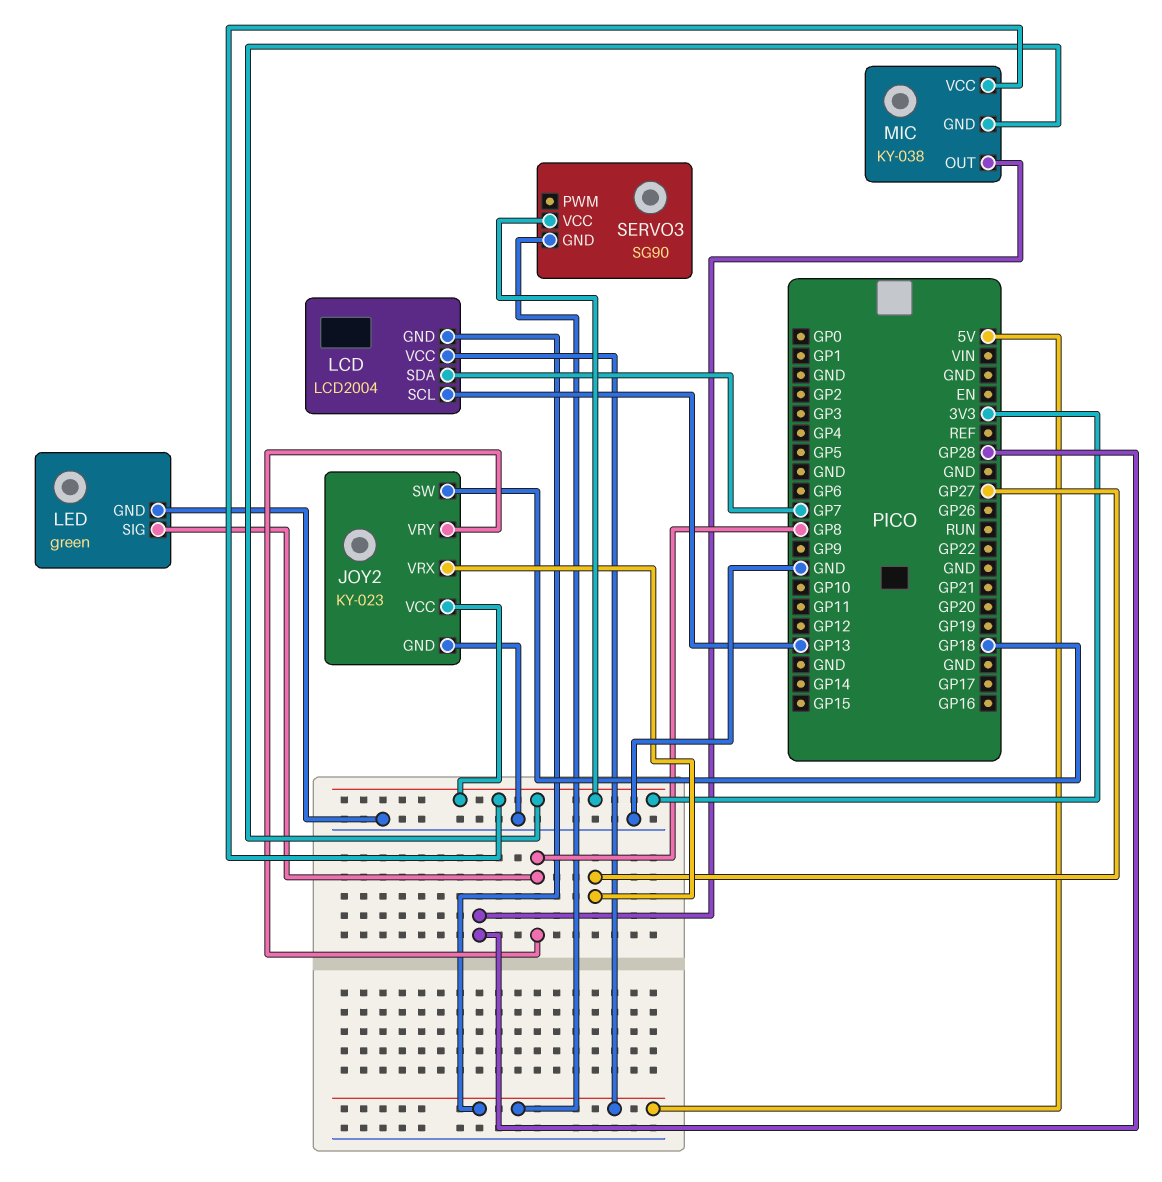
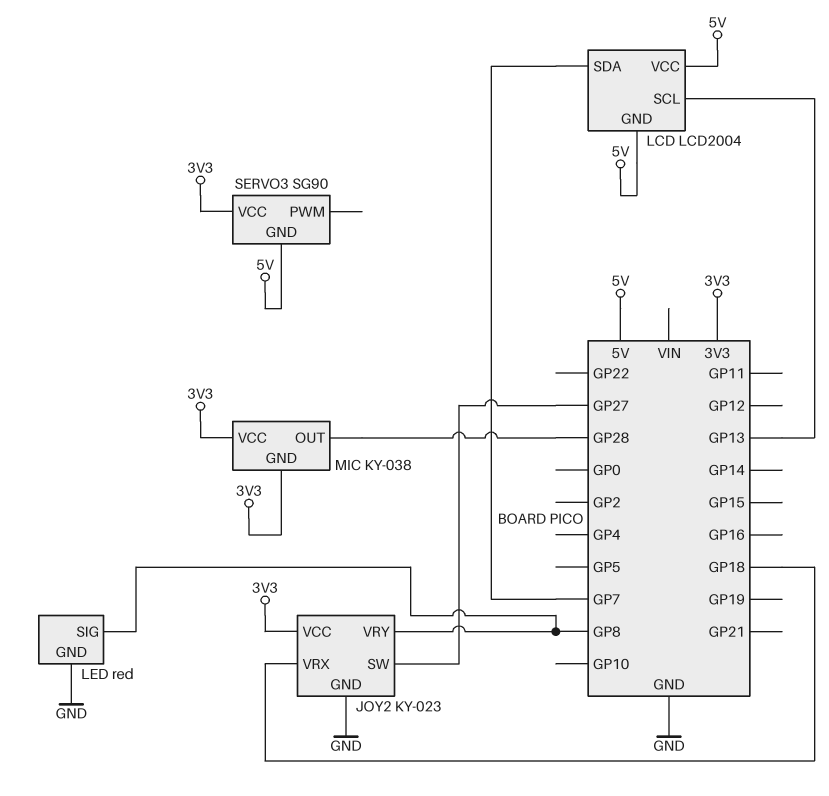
JOY2 pin SW: GP18 -> GP27
JOY2 pin VRX: GP27 -> GP18
LED: green -> red

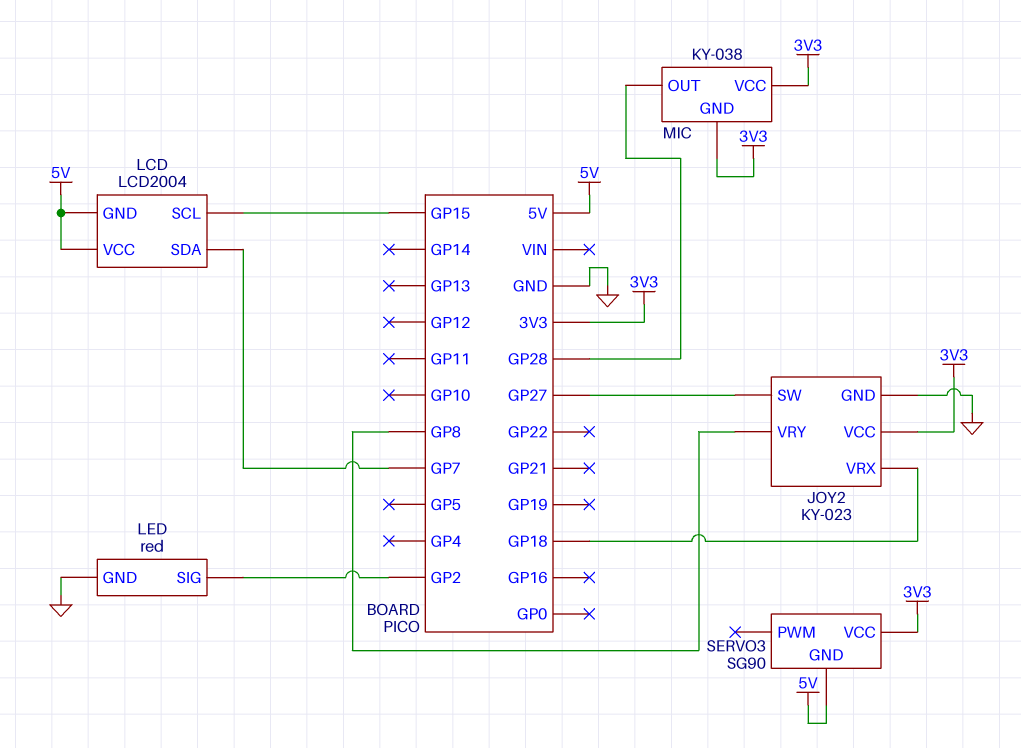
LCD pin SCL: GP13 -> GP15
LED pin SIG: GP8 -> GP2

